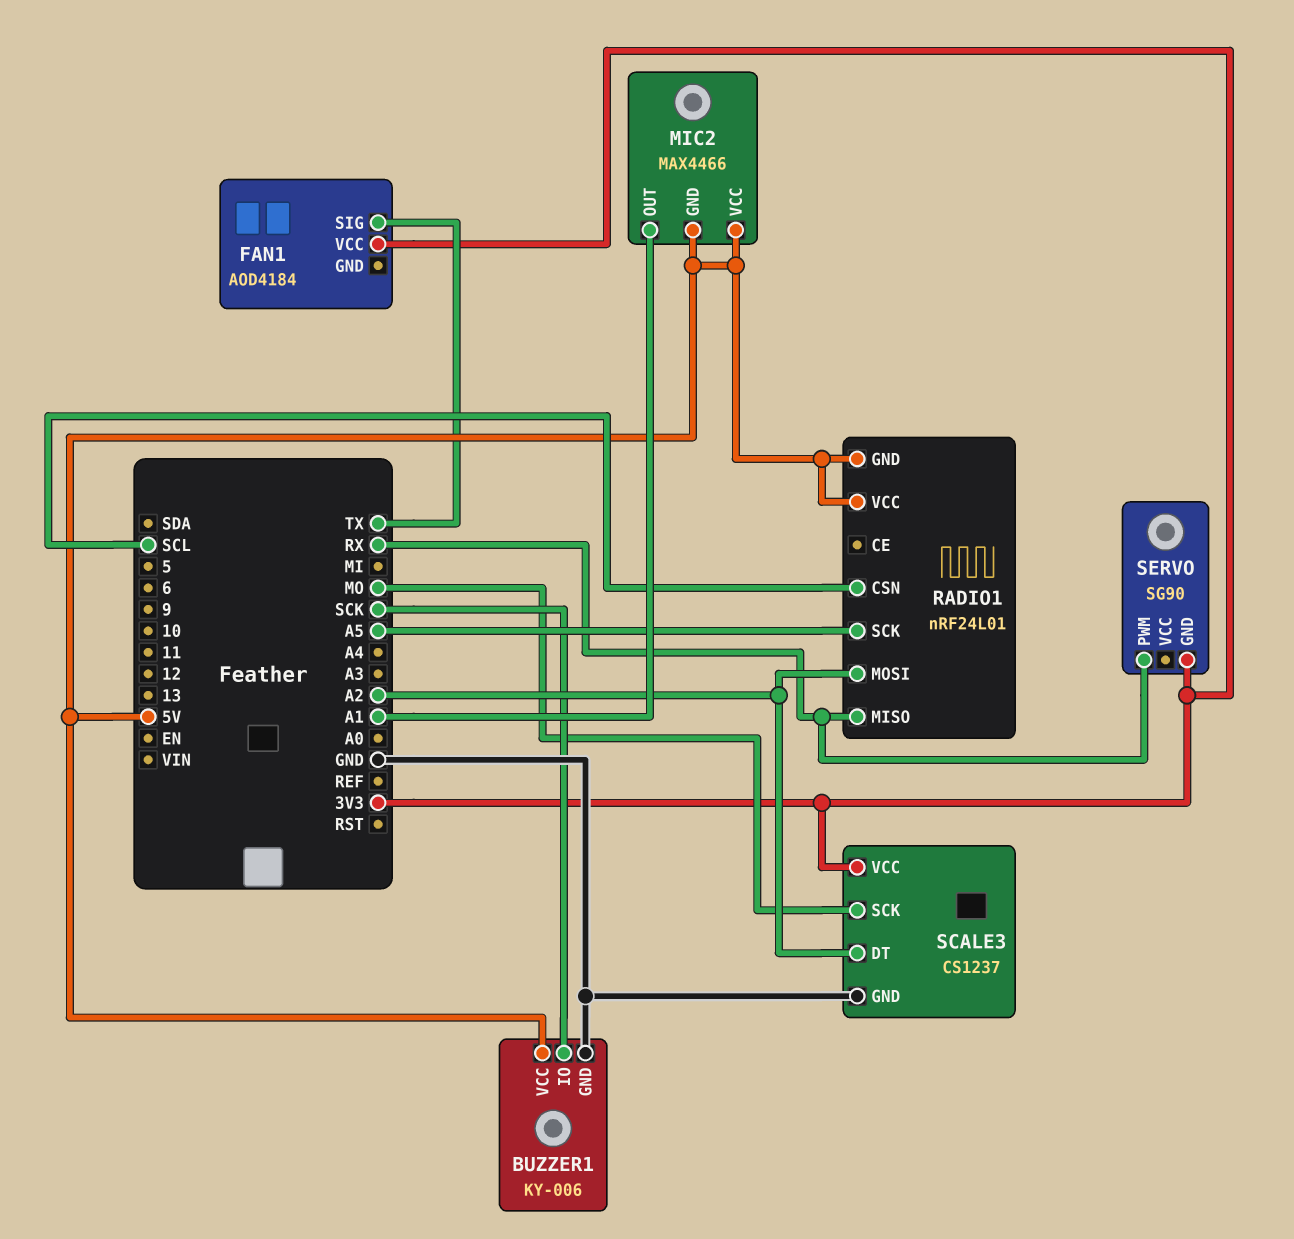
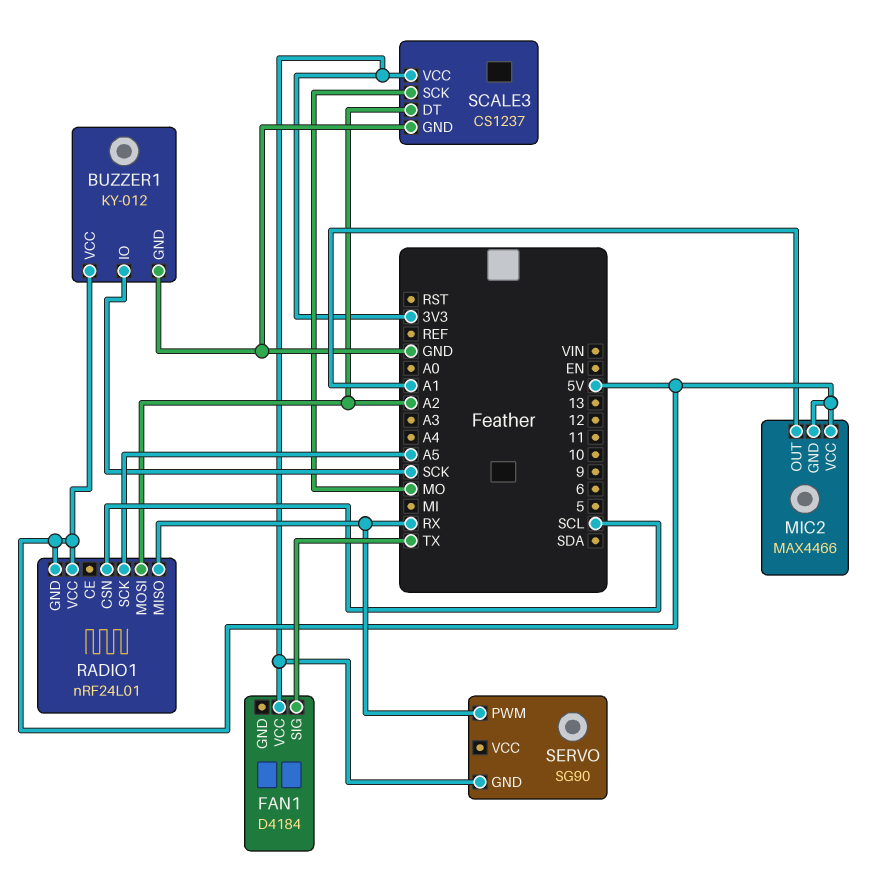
BUZZER1: KY-006 -> KY-012
FAN1: AOD4184 -> D4184

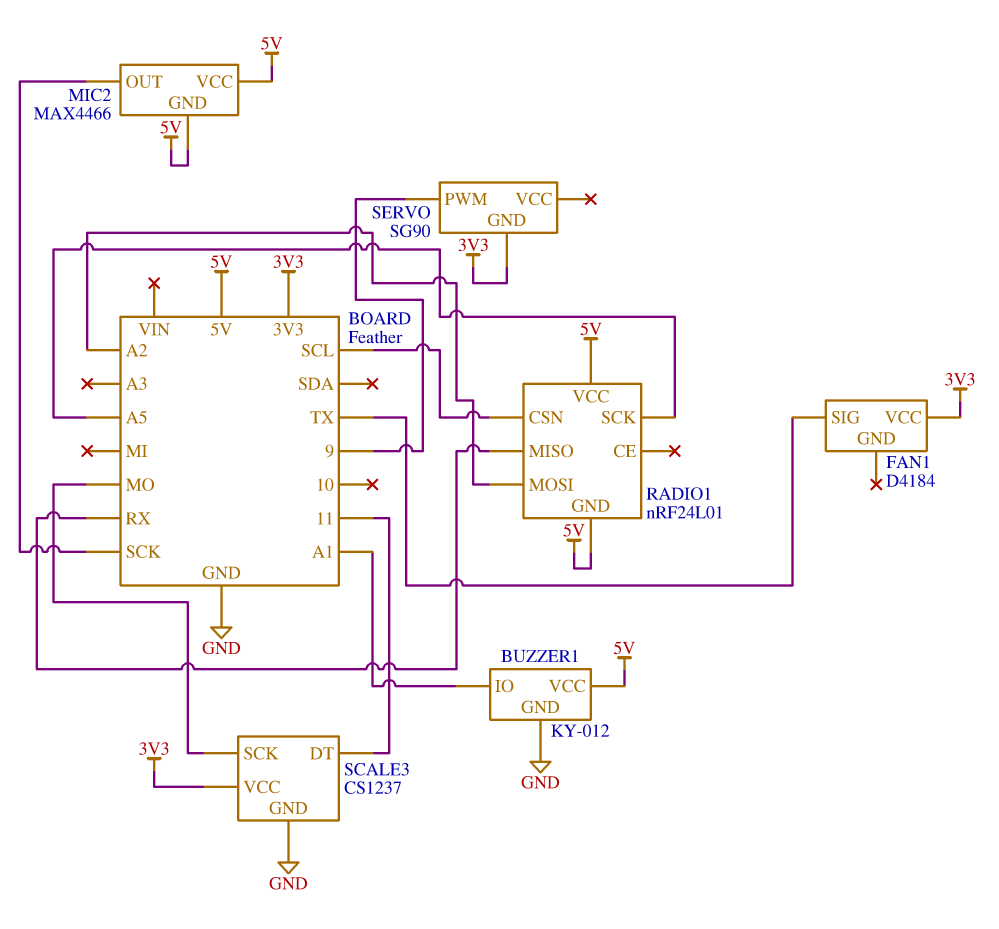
BUZZER1 pin IO: SCK -> A1
MIC2 pin OUT: A1 -> SCK
SCALE3 pin DT: A2 -> 11
SERVO pin PWM: RX -> 9

